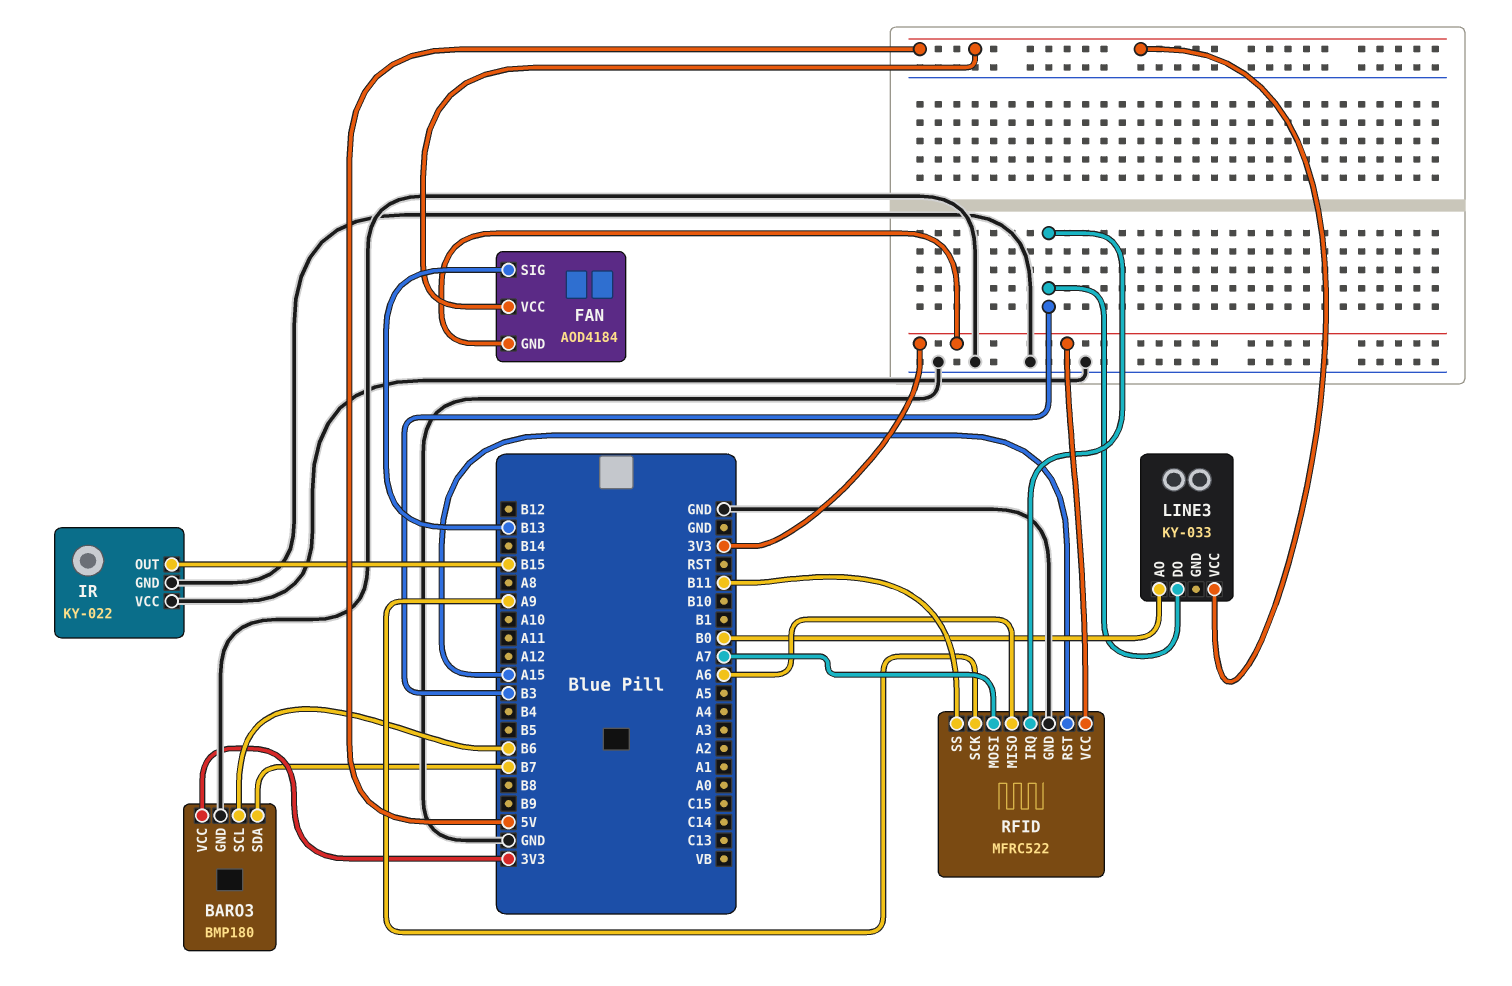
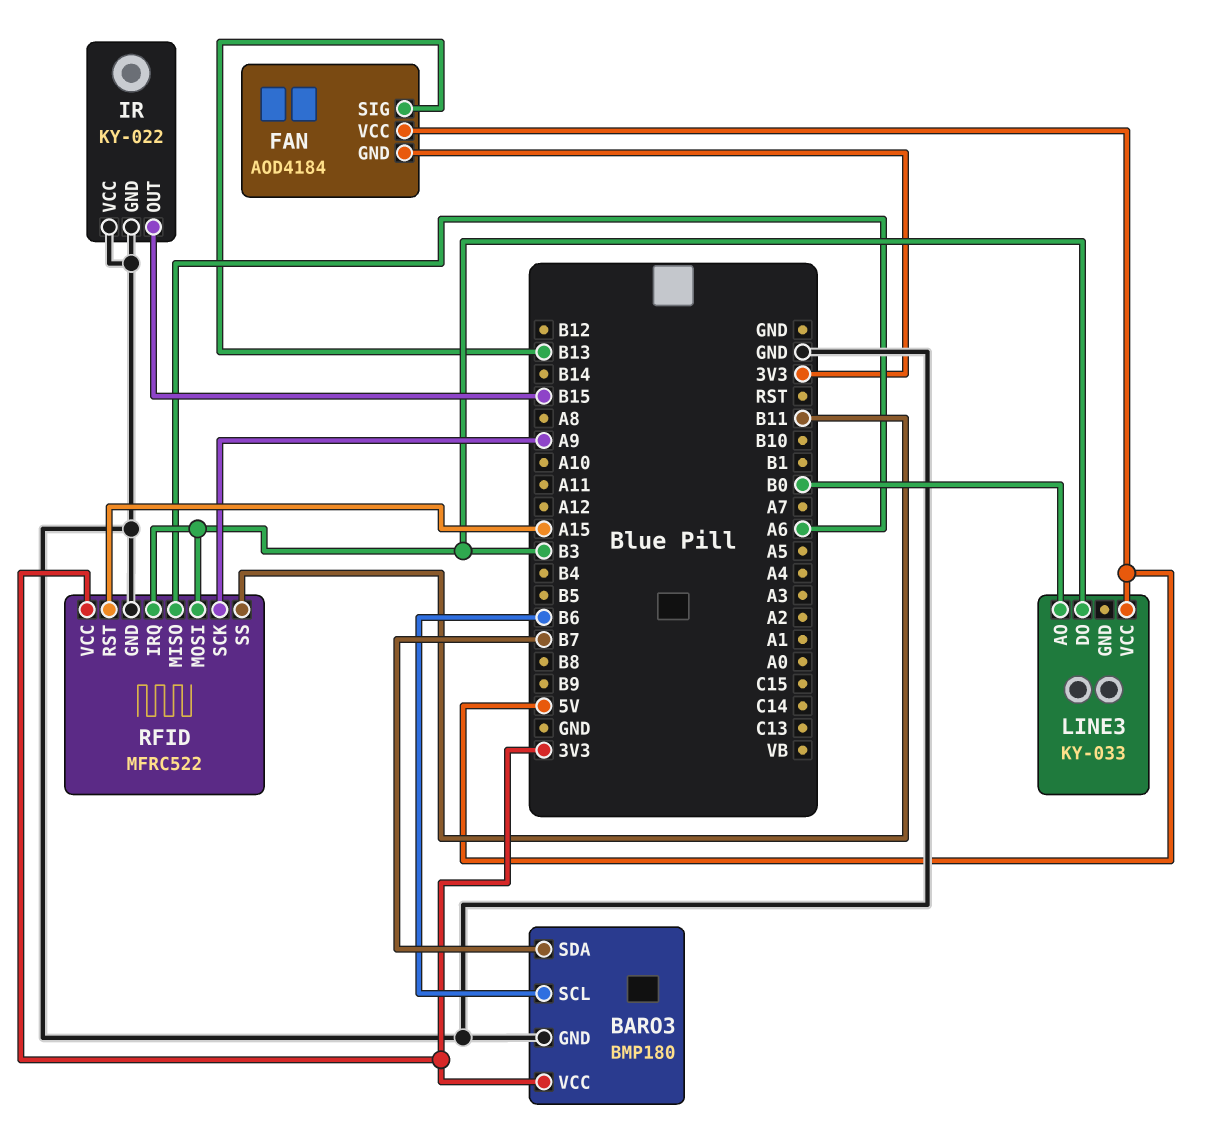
RFID pin MOSI: A7 -> B3

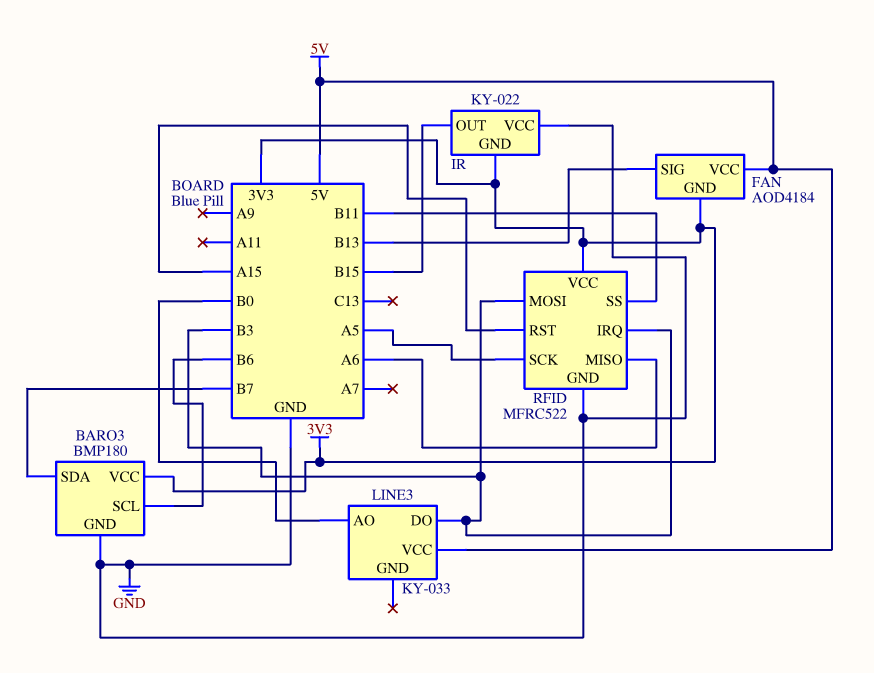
IR pin GND: GND -> 3V3
RFID pin SCK: A9 -> A5

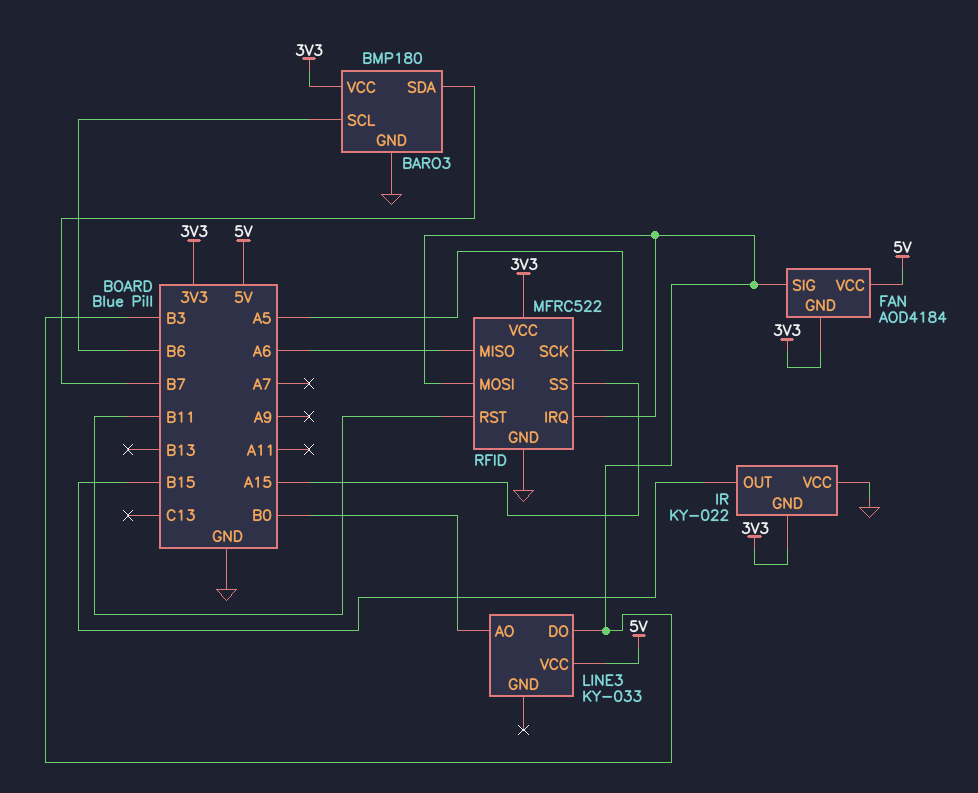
FAN pin SIG: B13 -> B3
RFID pin RST: A15 -> B11
RFID pin SS: B11 -> A15

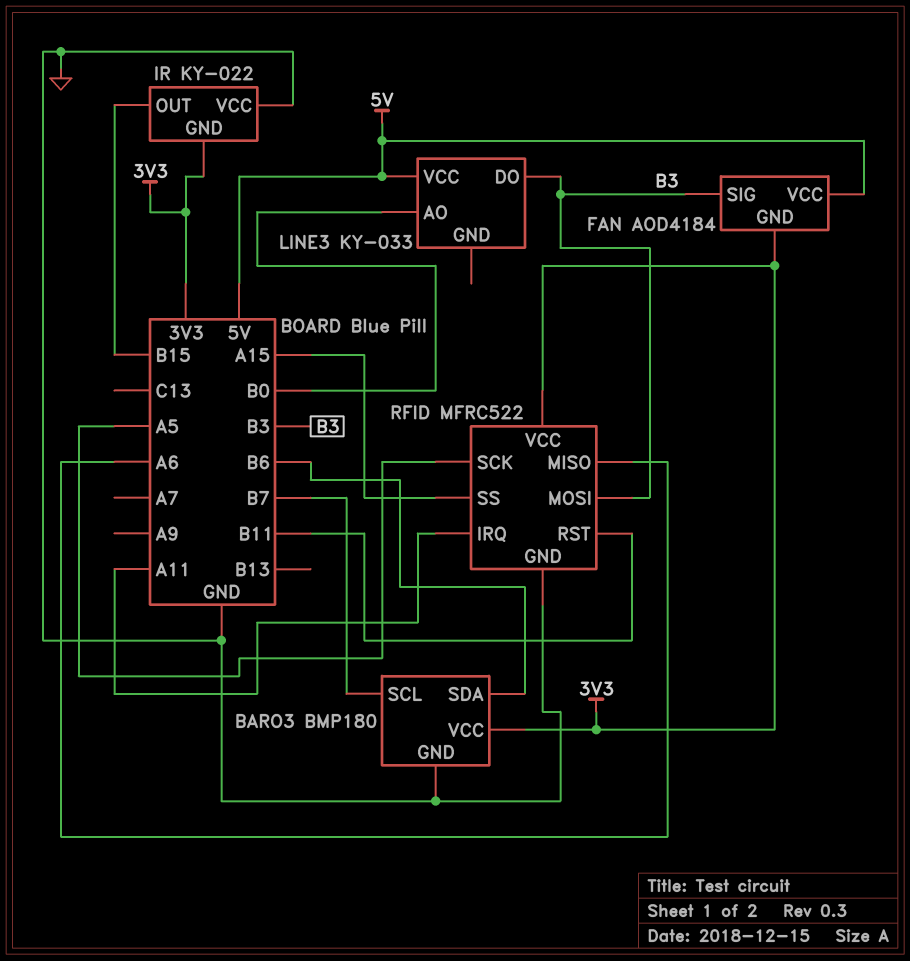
BARO3 pin SCL: B6 -> B7
BARO3 pin SDA: B7 -> B6
RFID pin IRQ: B3 -> A11

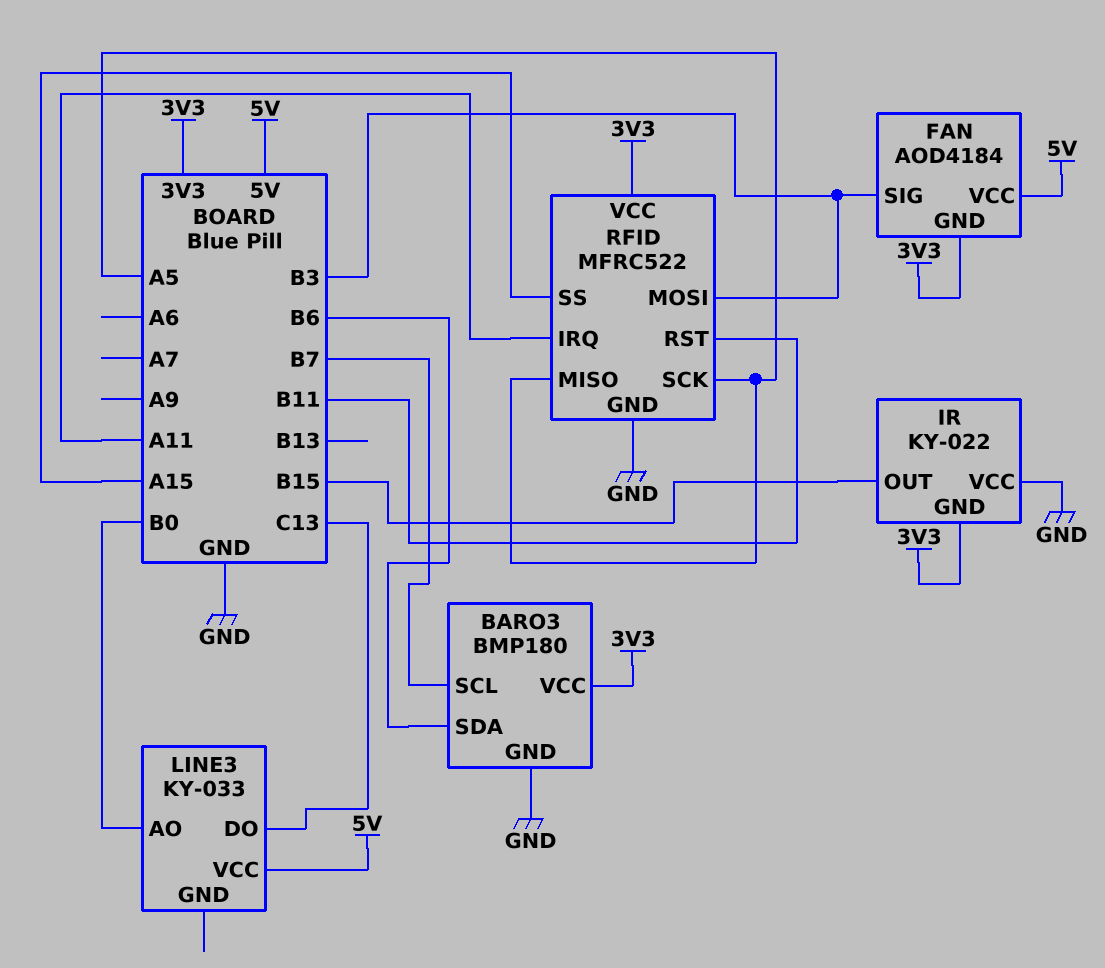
LINE3 pin DO: B3 -> C13
RFID pin MISO: A6 -> A5

